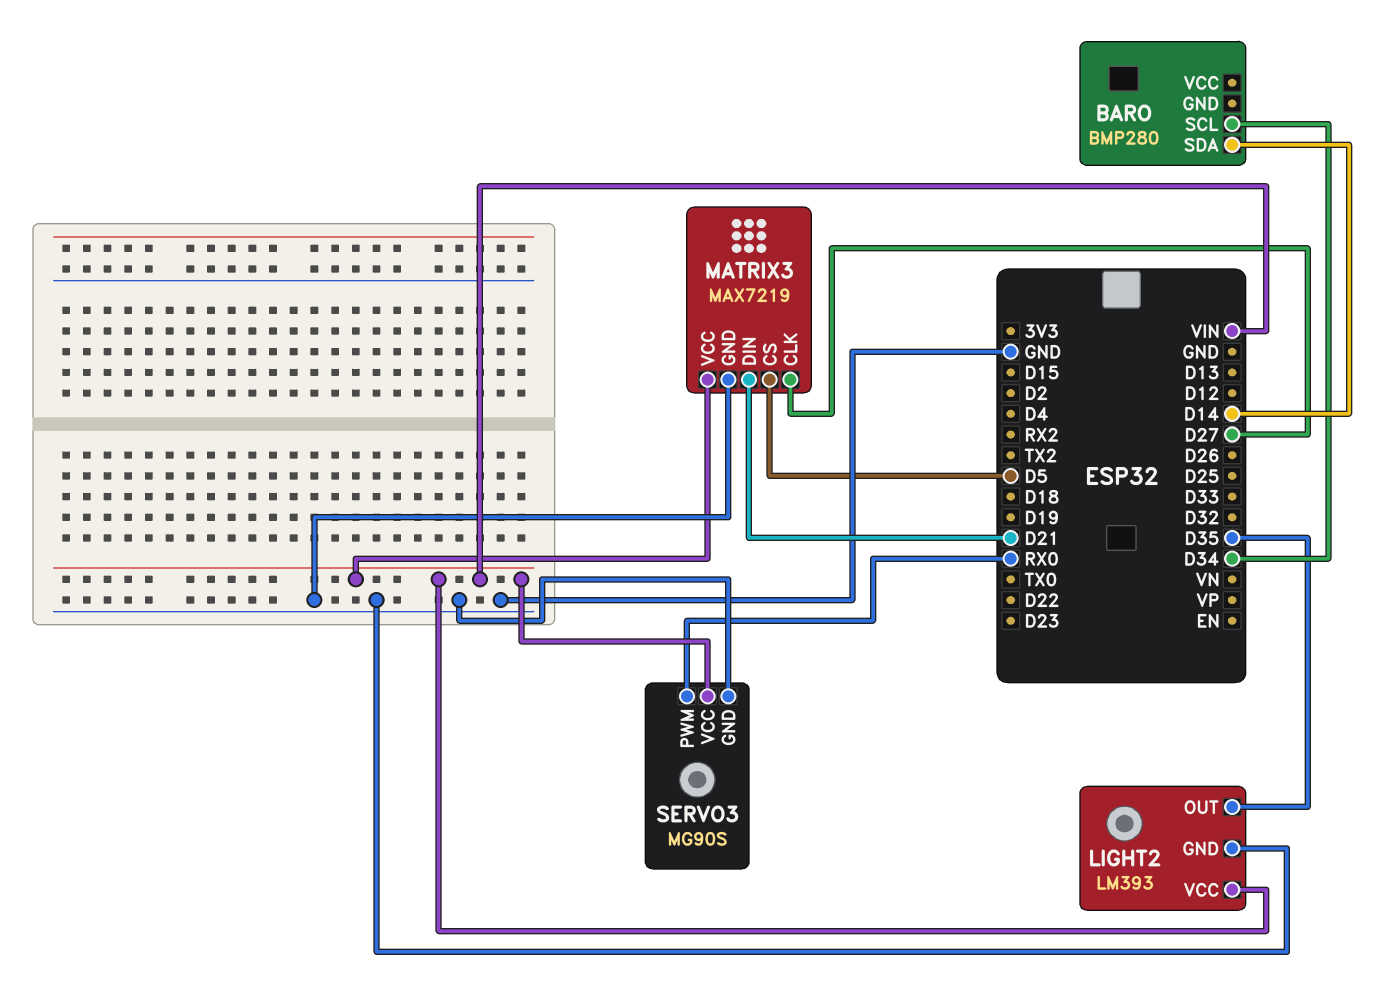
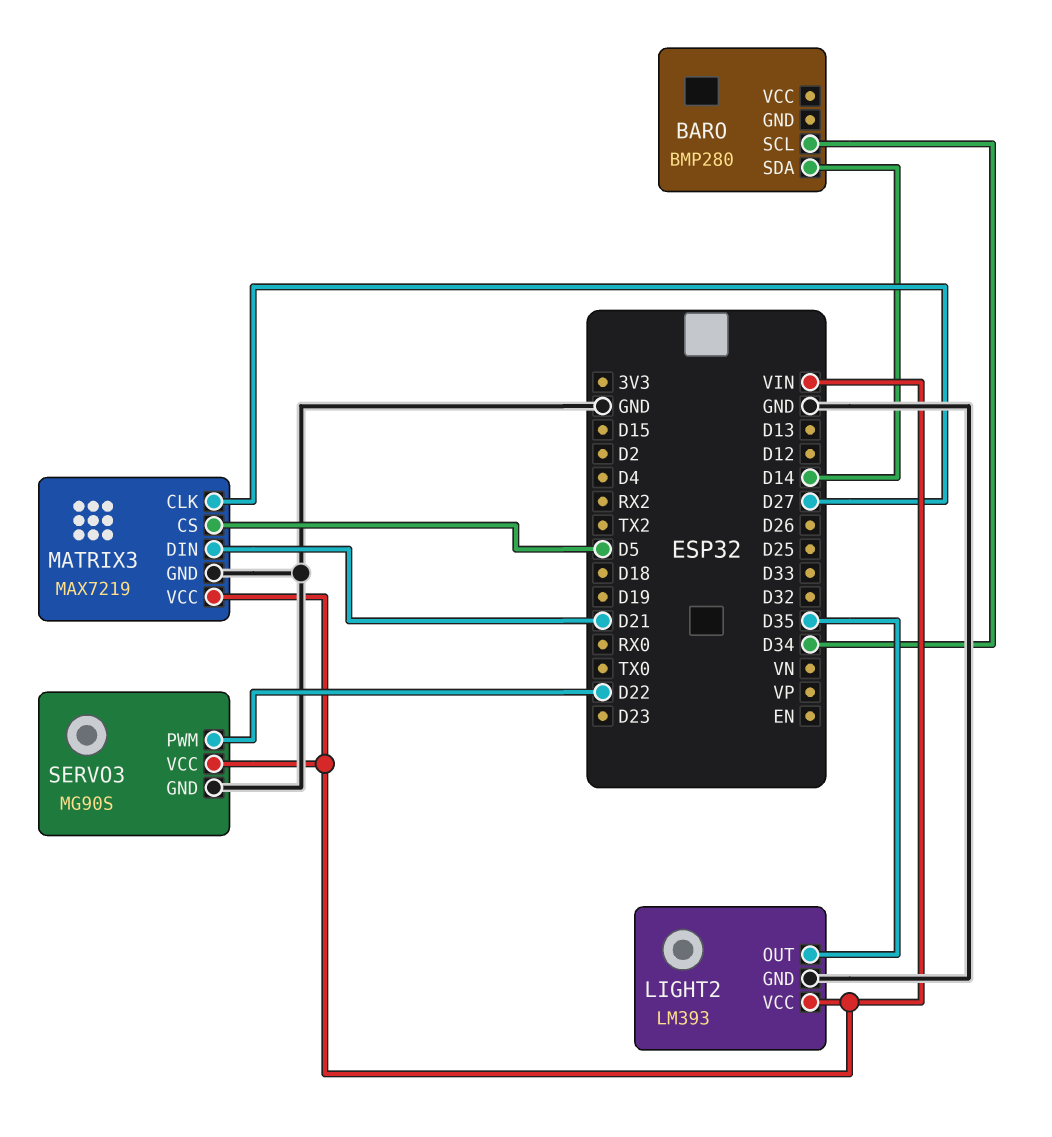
SERVO3 pin PWM: RX0 -> D22

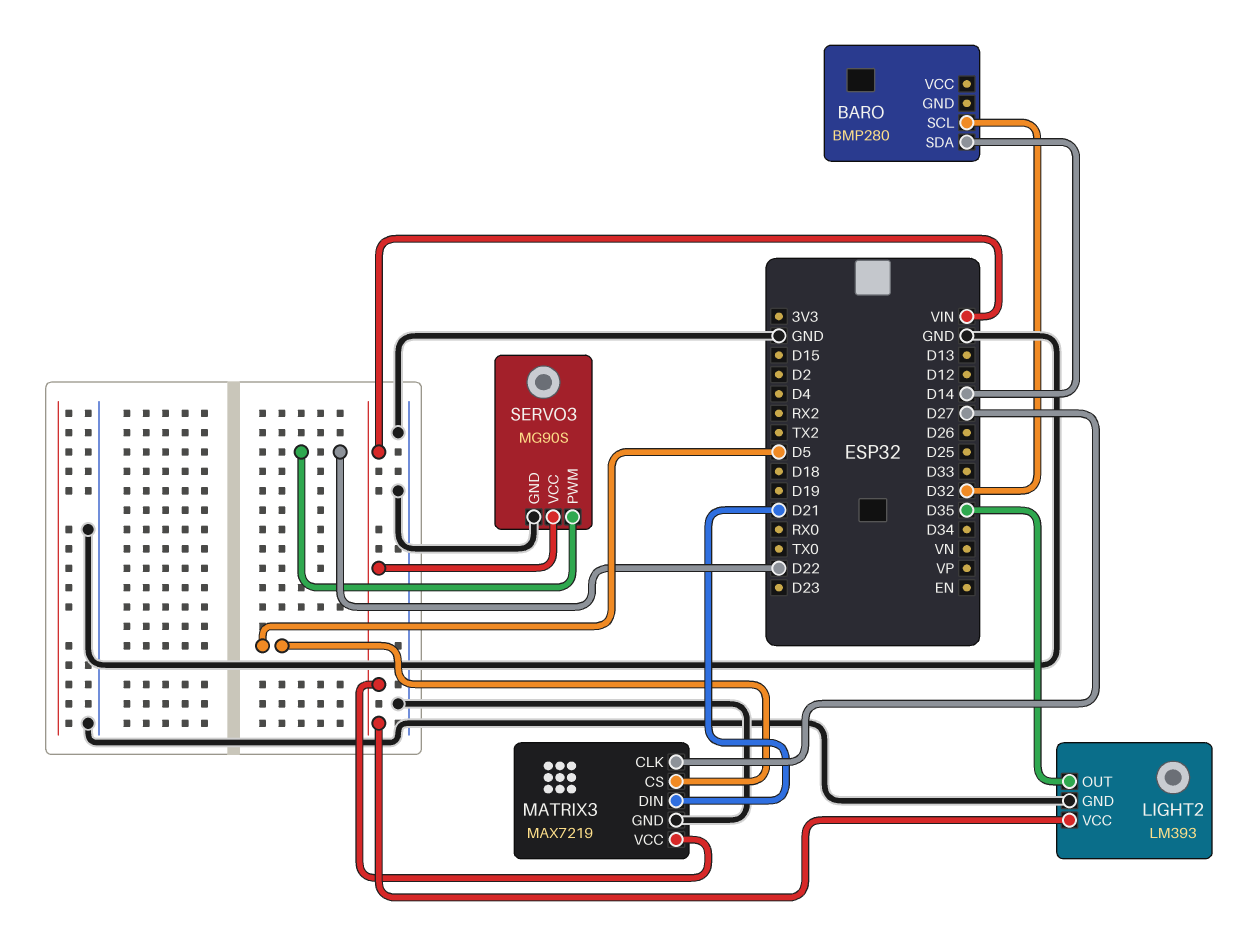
BARO pin SCL: D34 -> D32

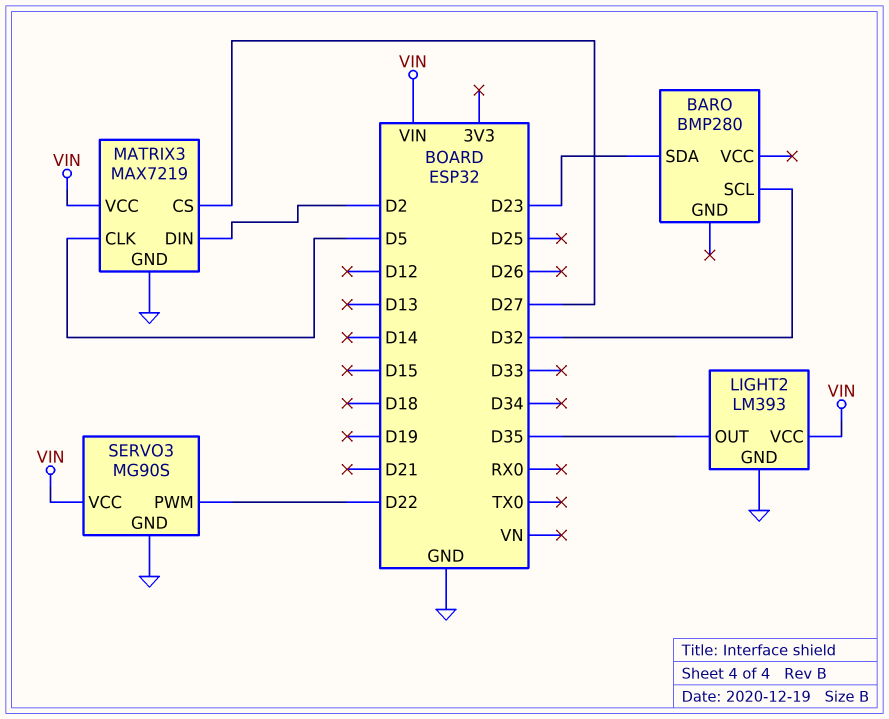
BARO pin SDA: D14 -> D23
MATRIX3 pin CLK: D27 -> D5
MATRIX3 pin CS: D5 -> D27
MATRIX3 pin DIN: D21 -> D2

